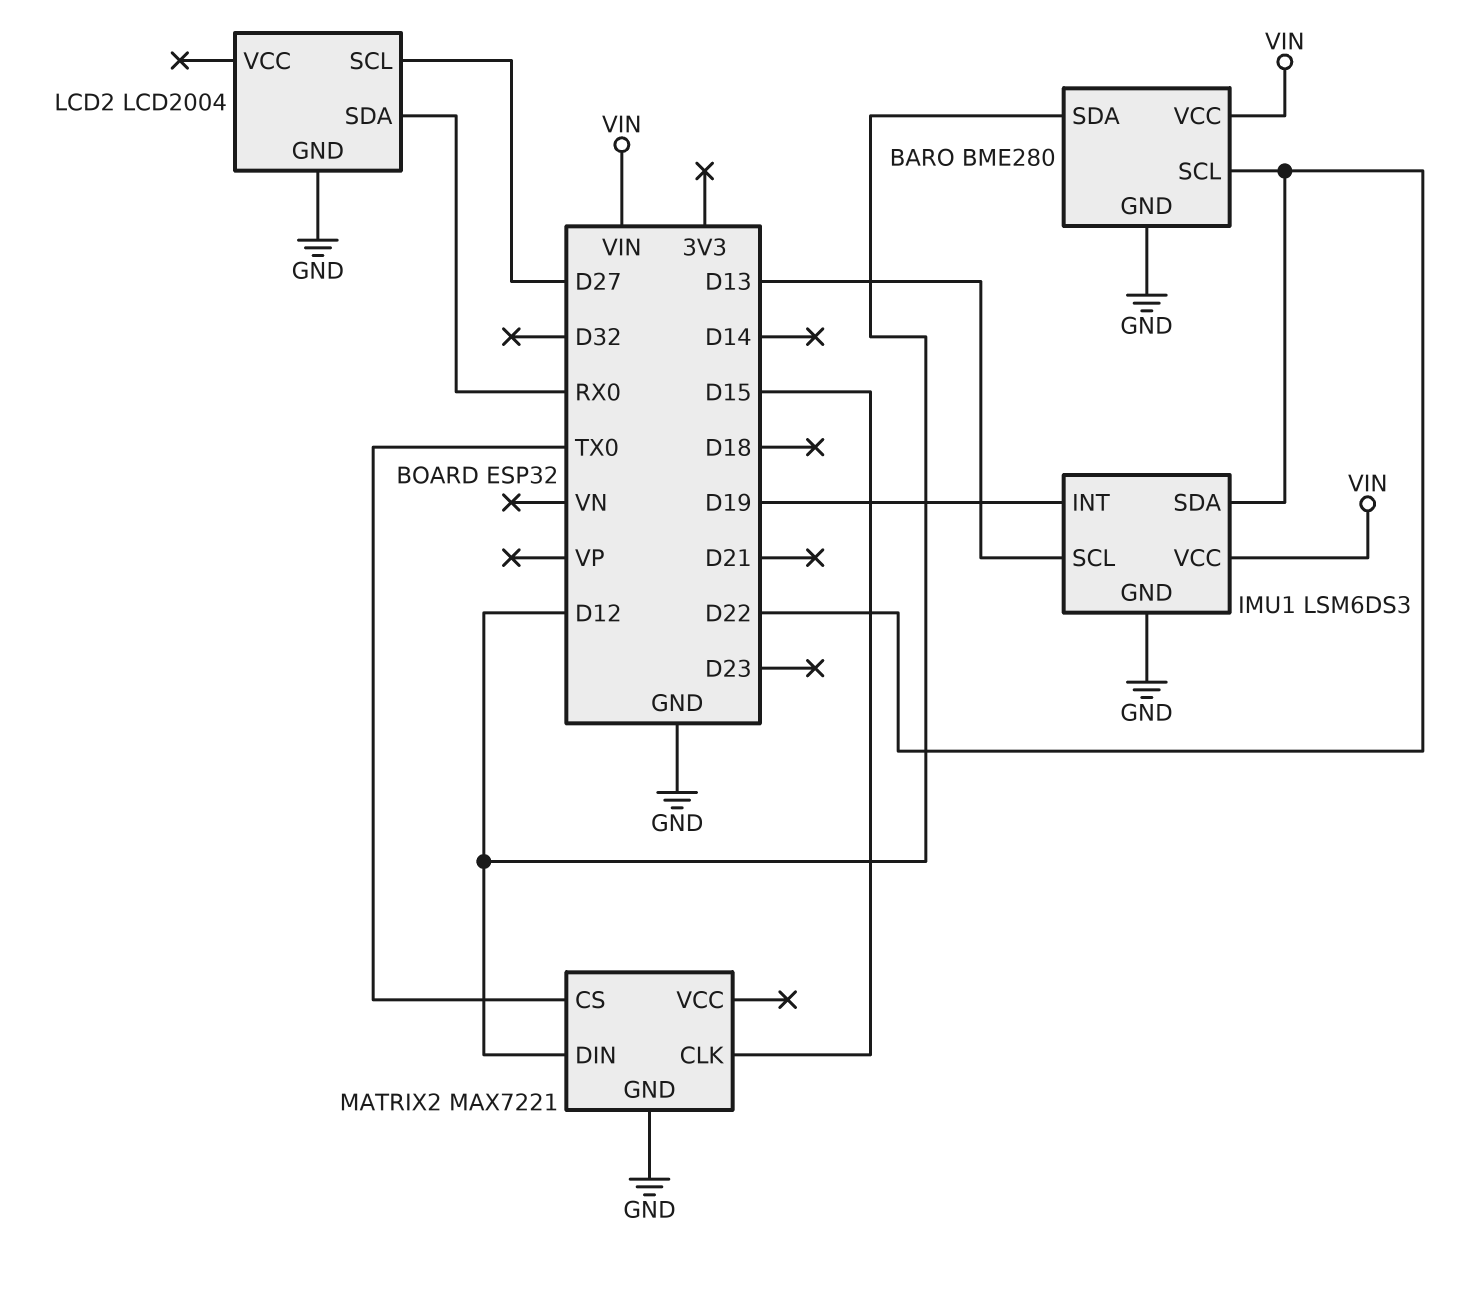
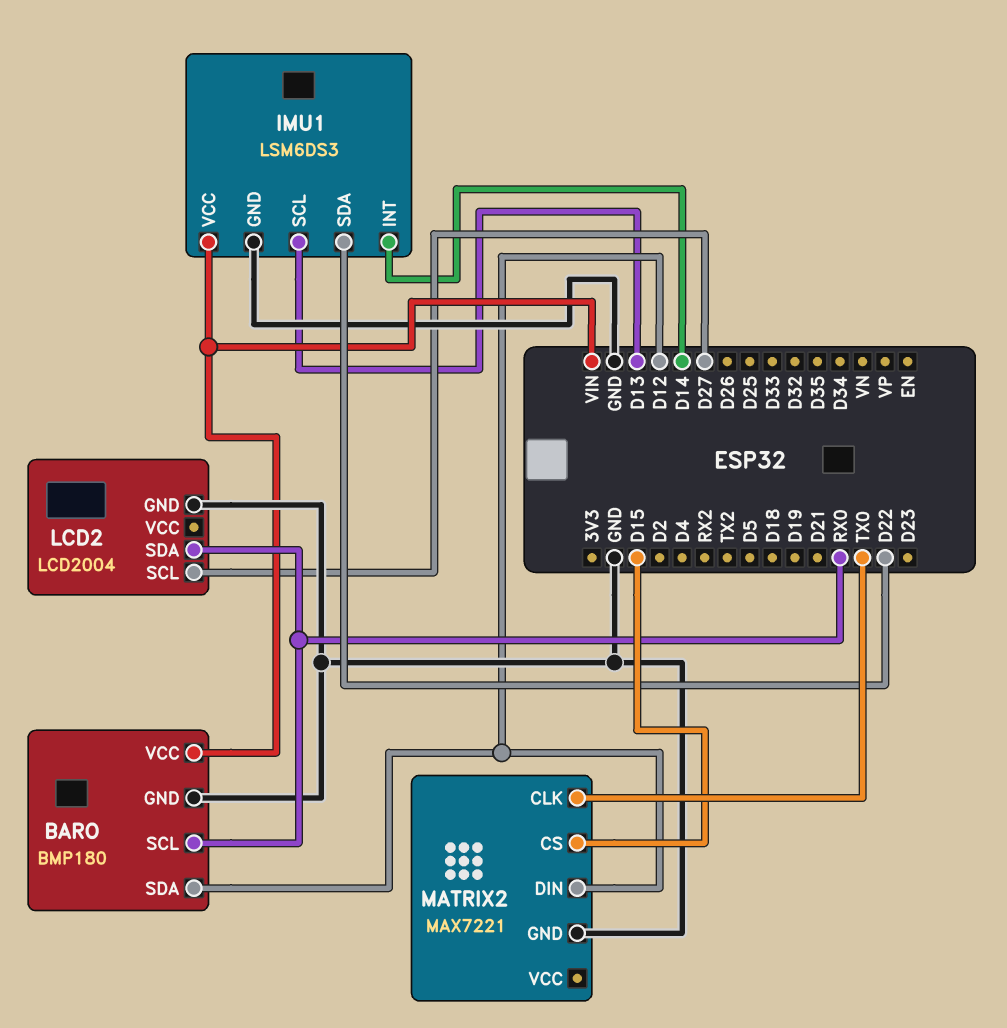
BARO: BME280 -> BMP180
BARO pin SCL: D22 -> RX0
IMU1 pin INT: D19 -> D14
MATRIX2 pin CLK: D15 -> TX0
MATRIX2 pin CS: TX0 -> D15

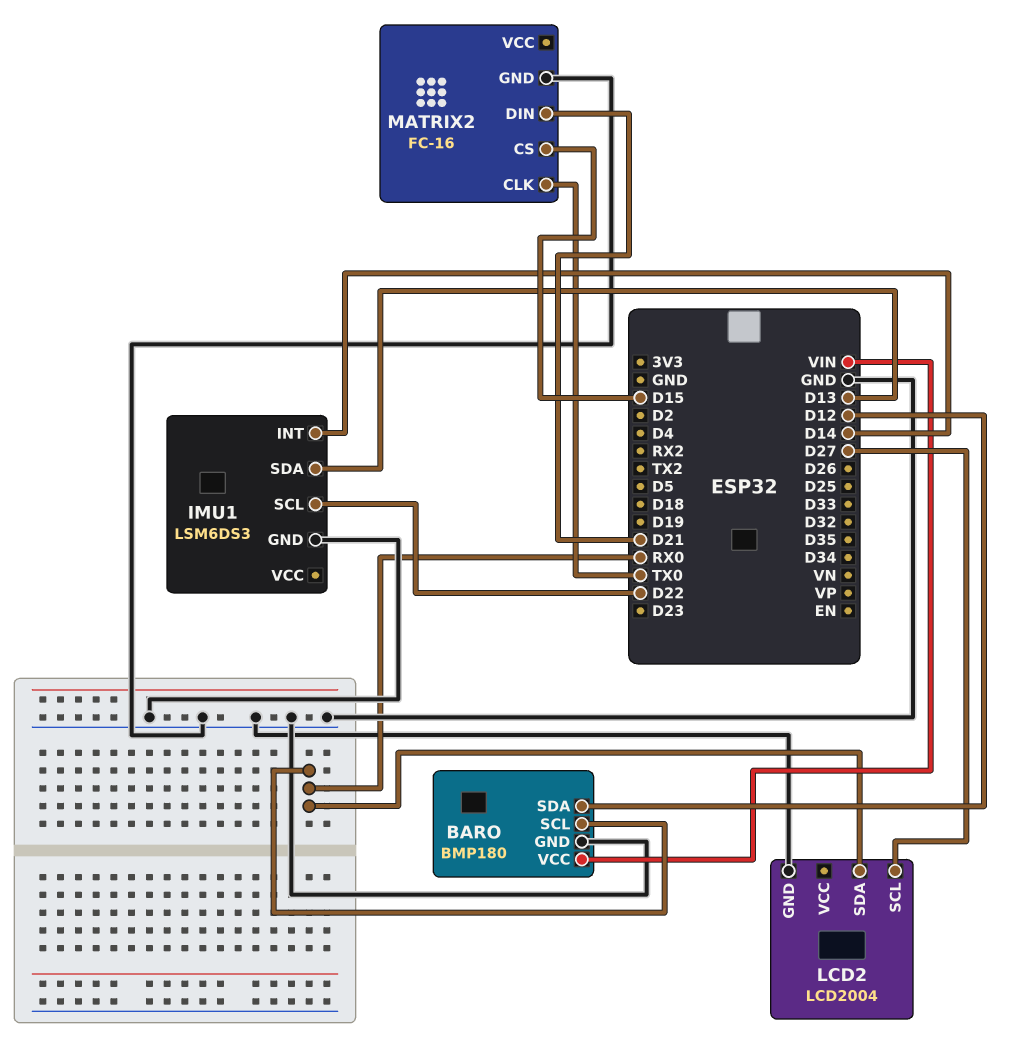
IMU1 pin SCL: D13 -> D22
IMU1 pin SDA: D22 -> D13
IMU1 pin VCC: VIN -> none
MATRIX2: MAX7221 -> FC-16
MATRIX2 pin DIN: D12 -> D21

